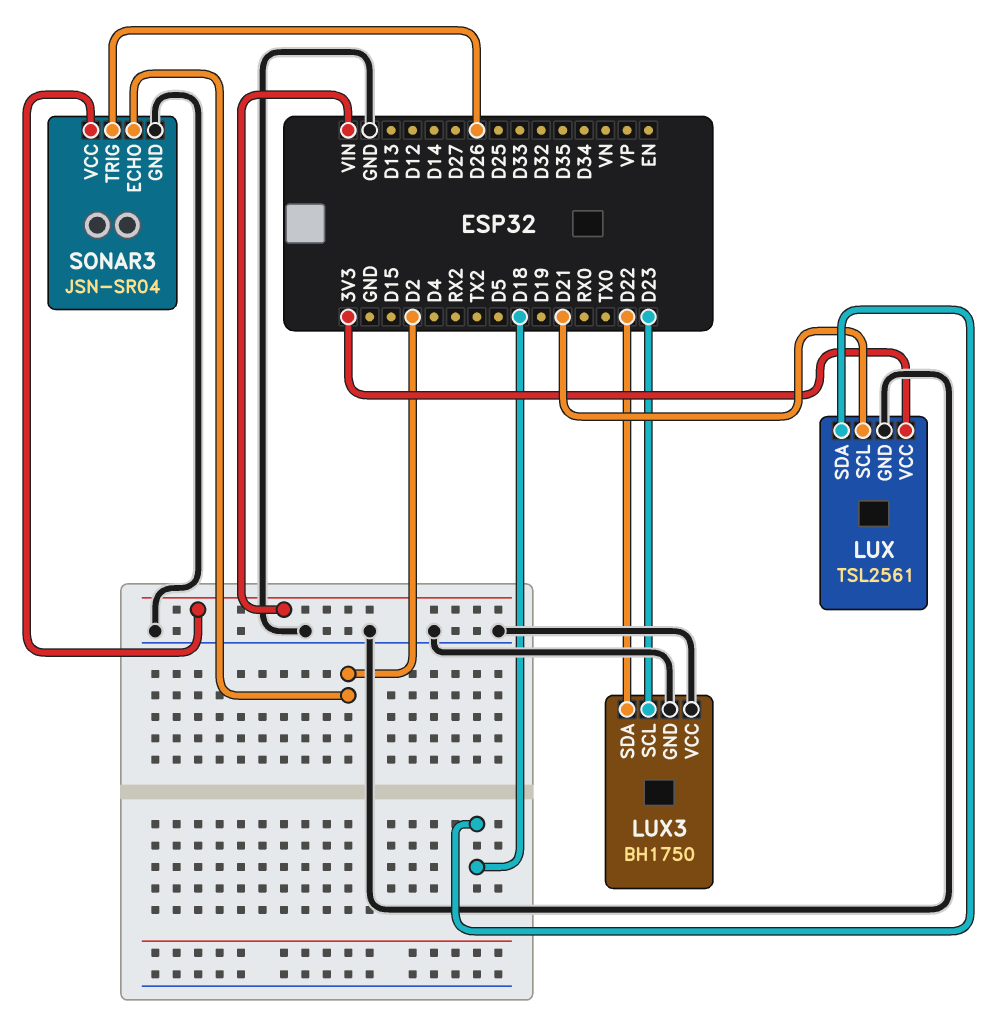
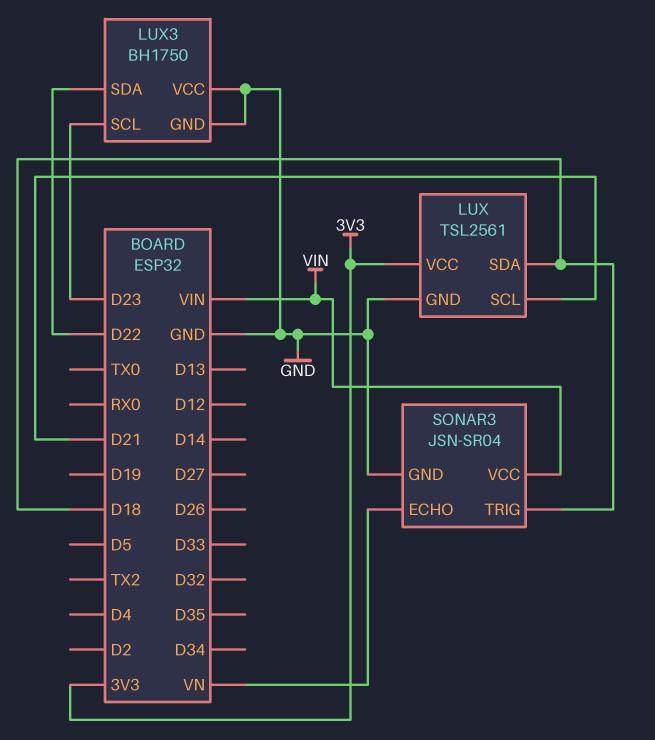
SONAR3 pin ECHO: D2 -> VN
SONAR3 pin TRIG: D26 -> D18

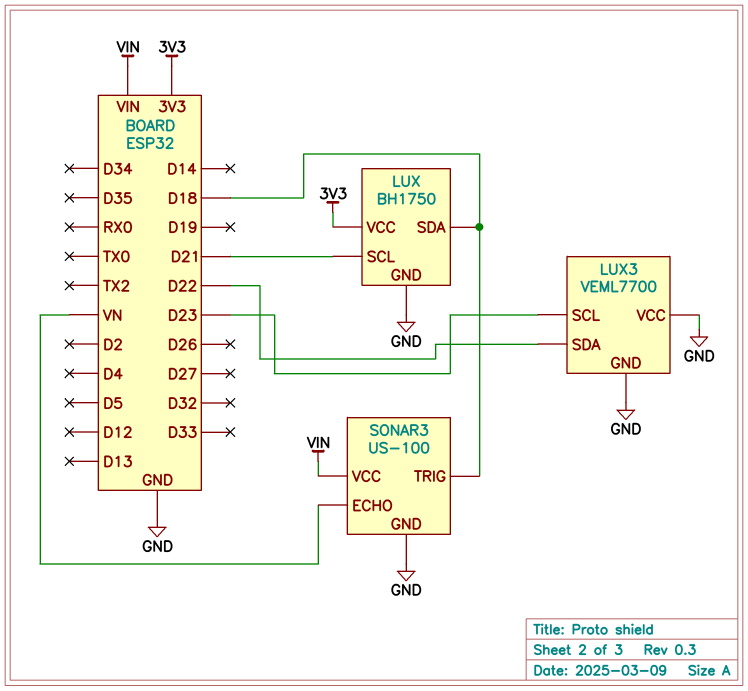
LUX: TSL2561 -> BH1750
LUX3: BH1750 -> VEML7700
SONAR3: JSN-SR04 -> US-100

